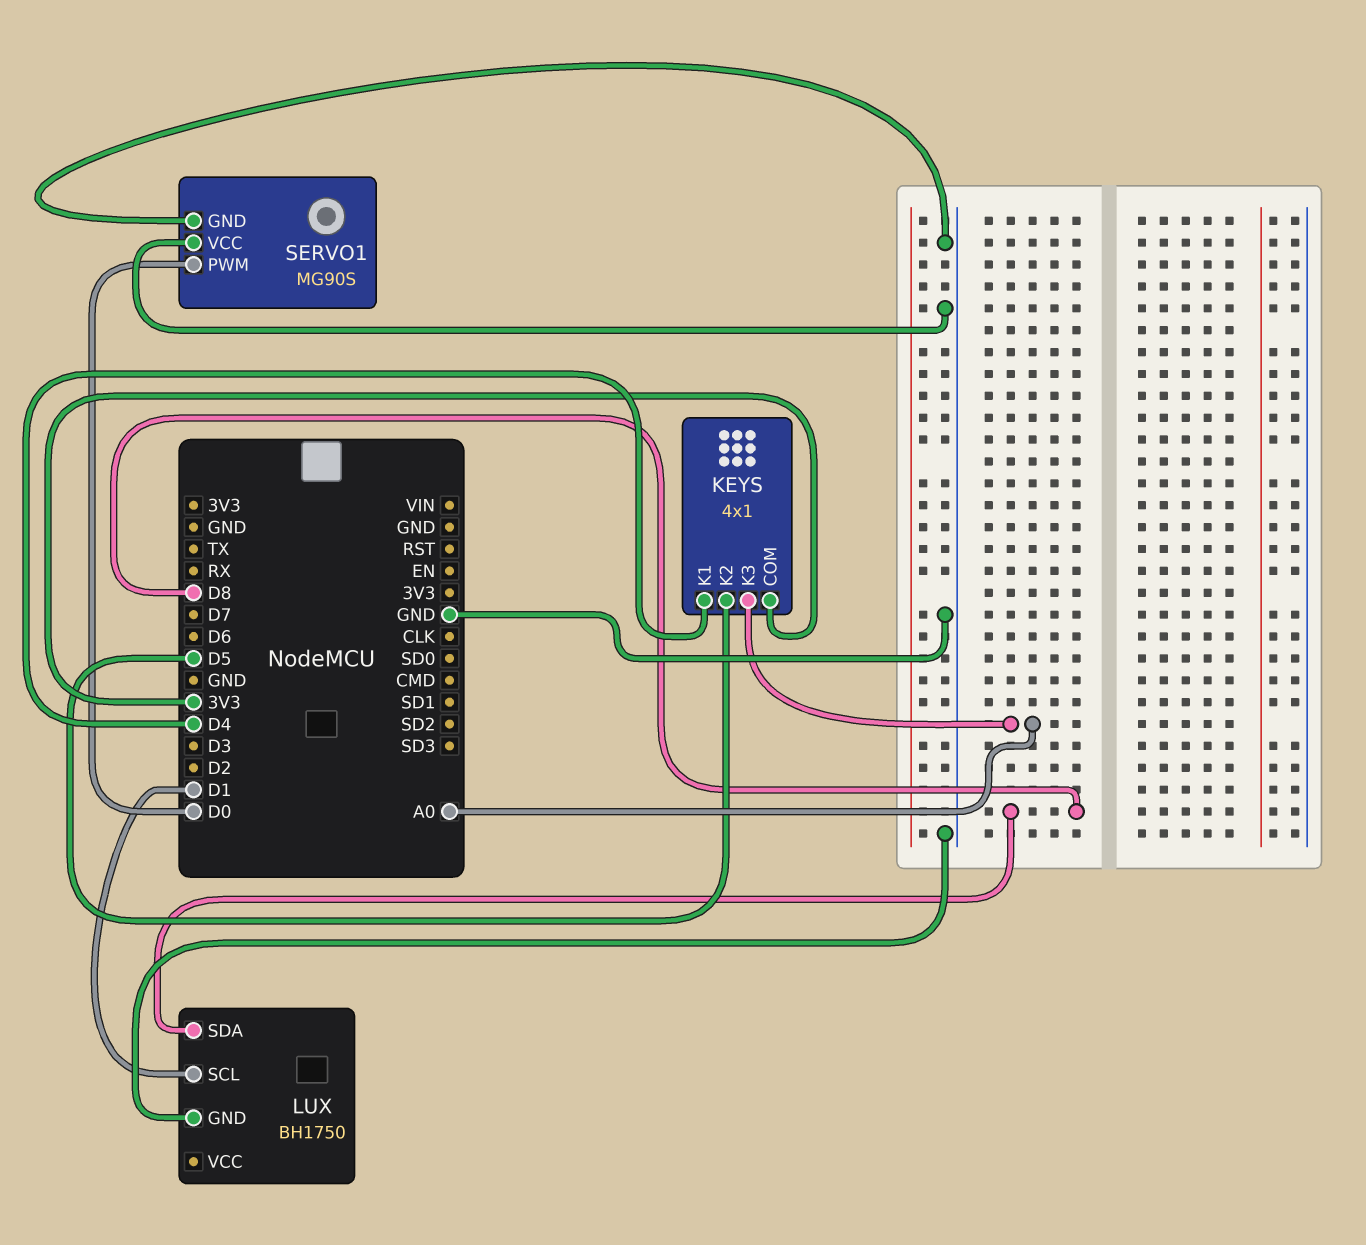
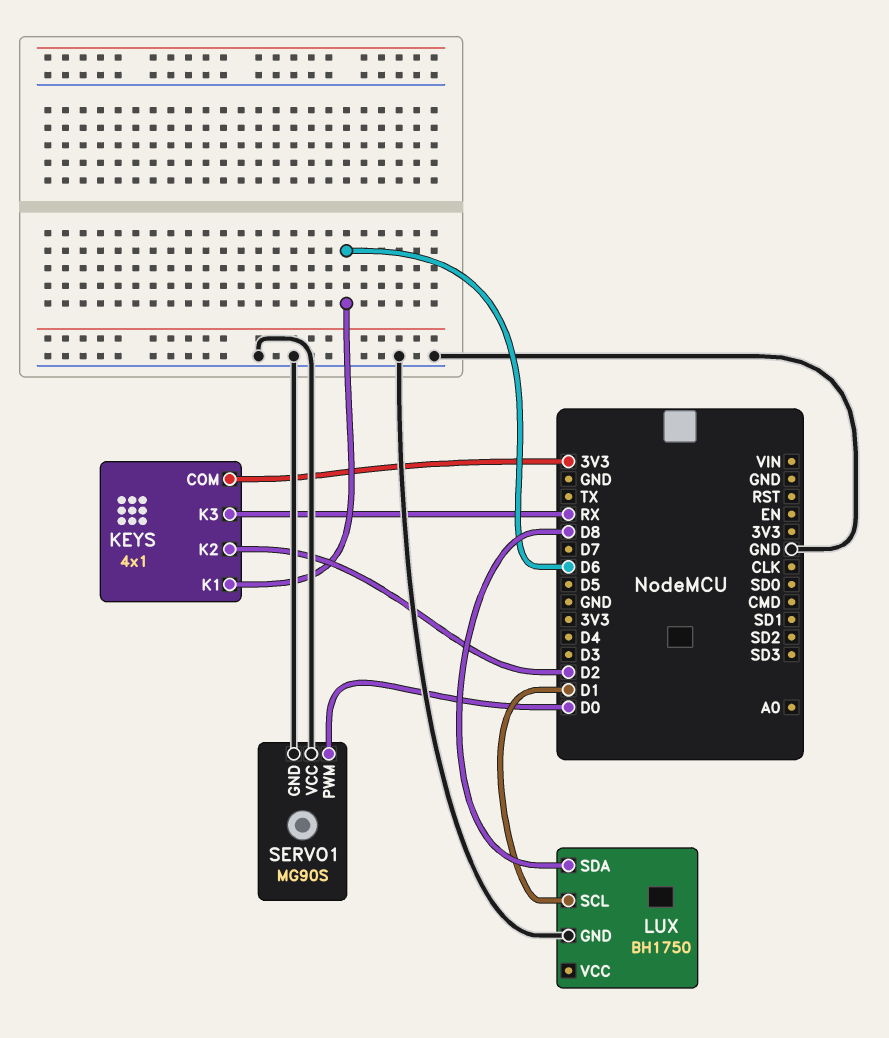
KEYS pin K1: D4 -> D6
KEYS pin K2: D5 -> D2
KEYS pin K3: A0 -> RX

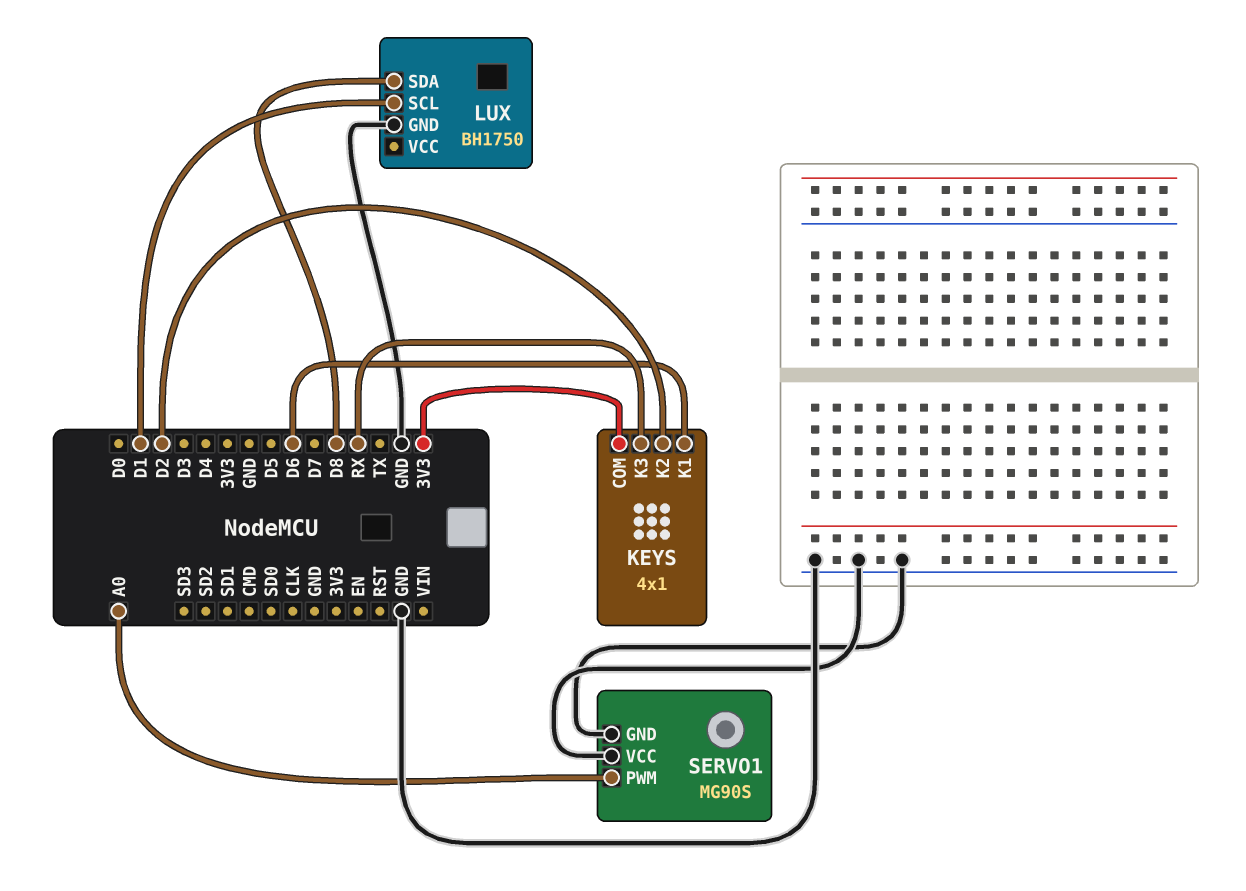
SERVO1 pin PWM: D0 -> A0

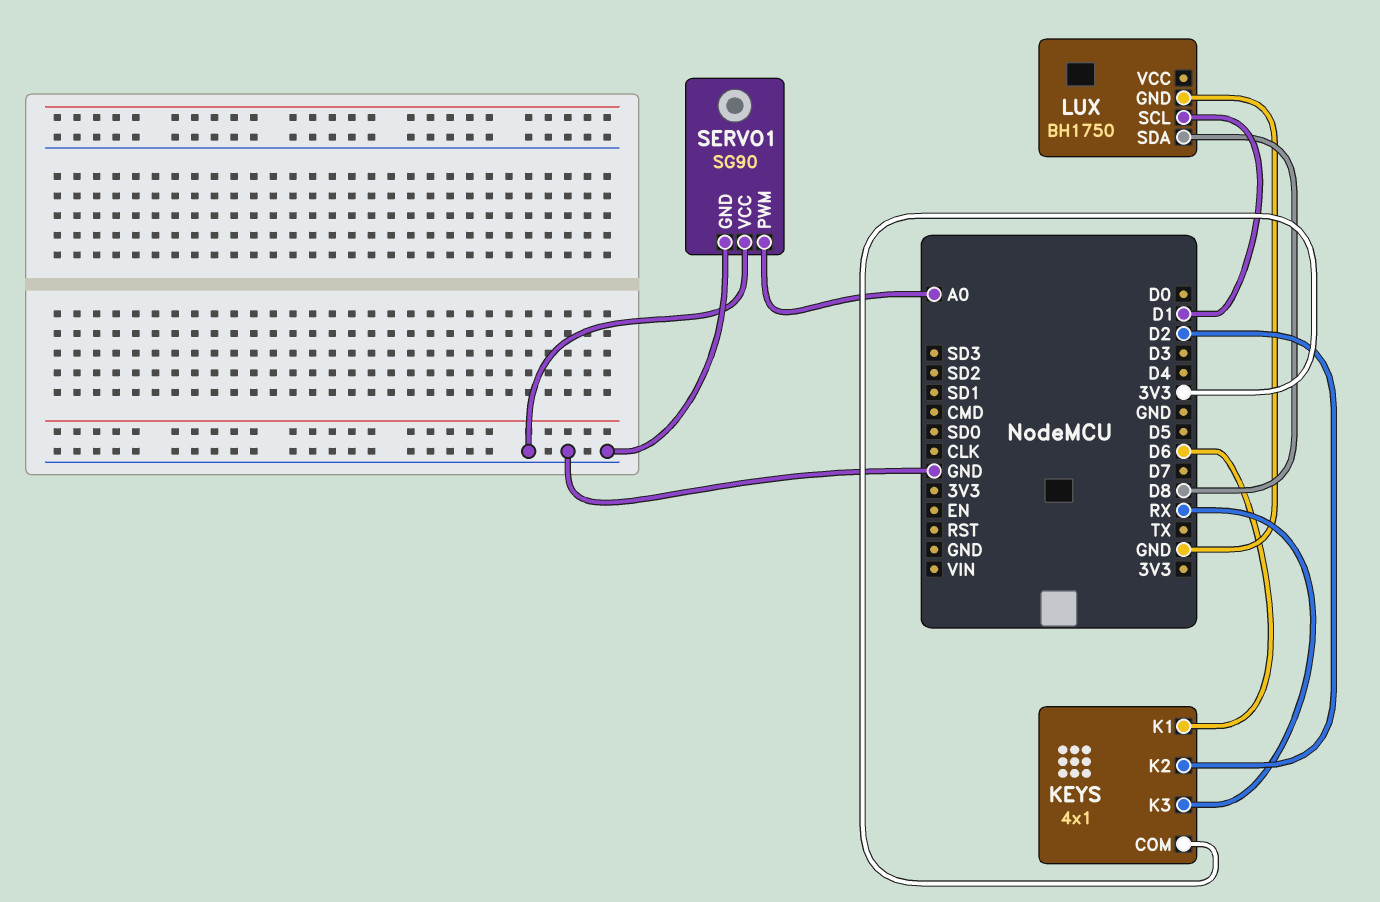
SERVO1: MG90S -> SG90

